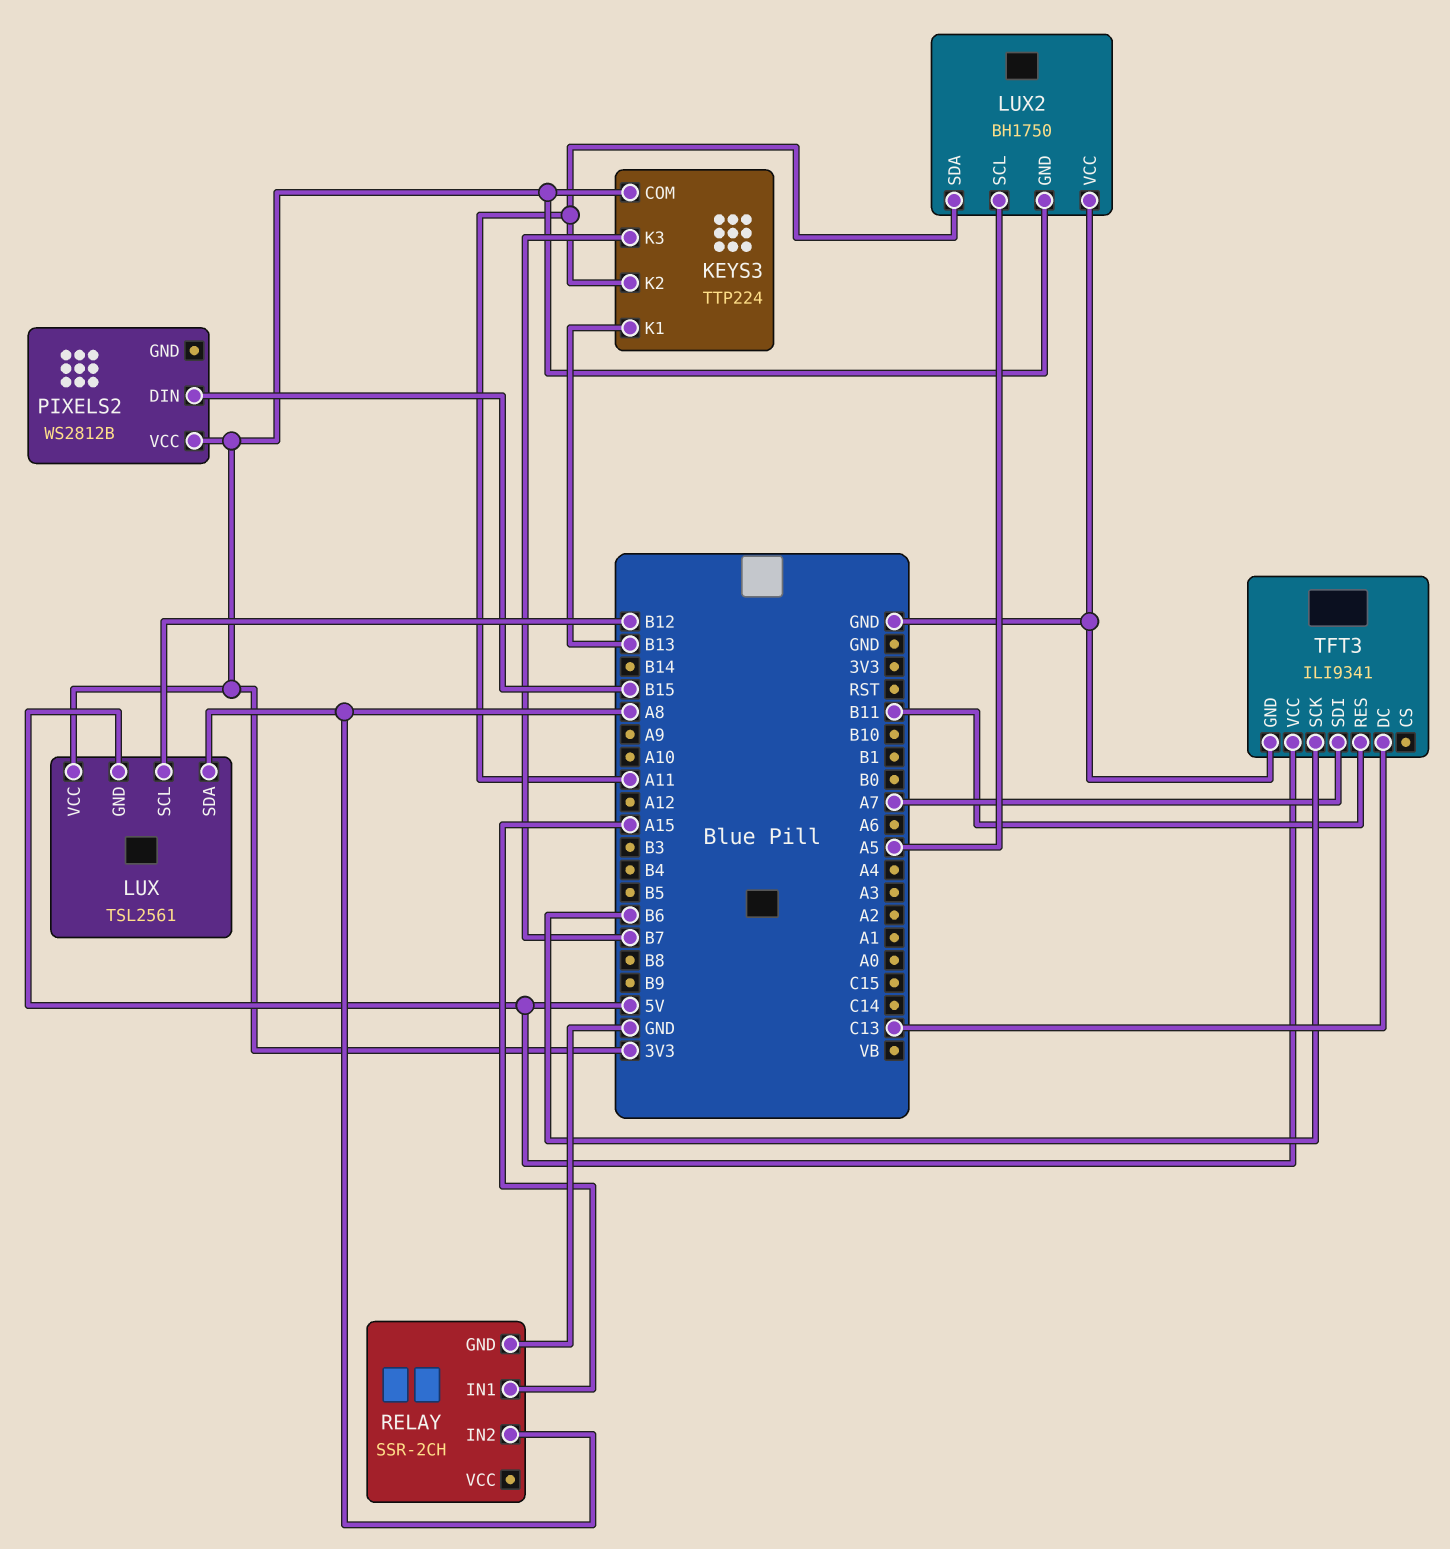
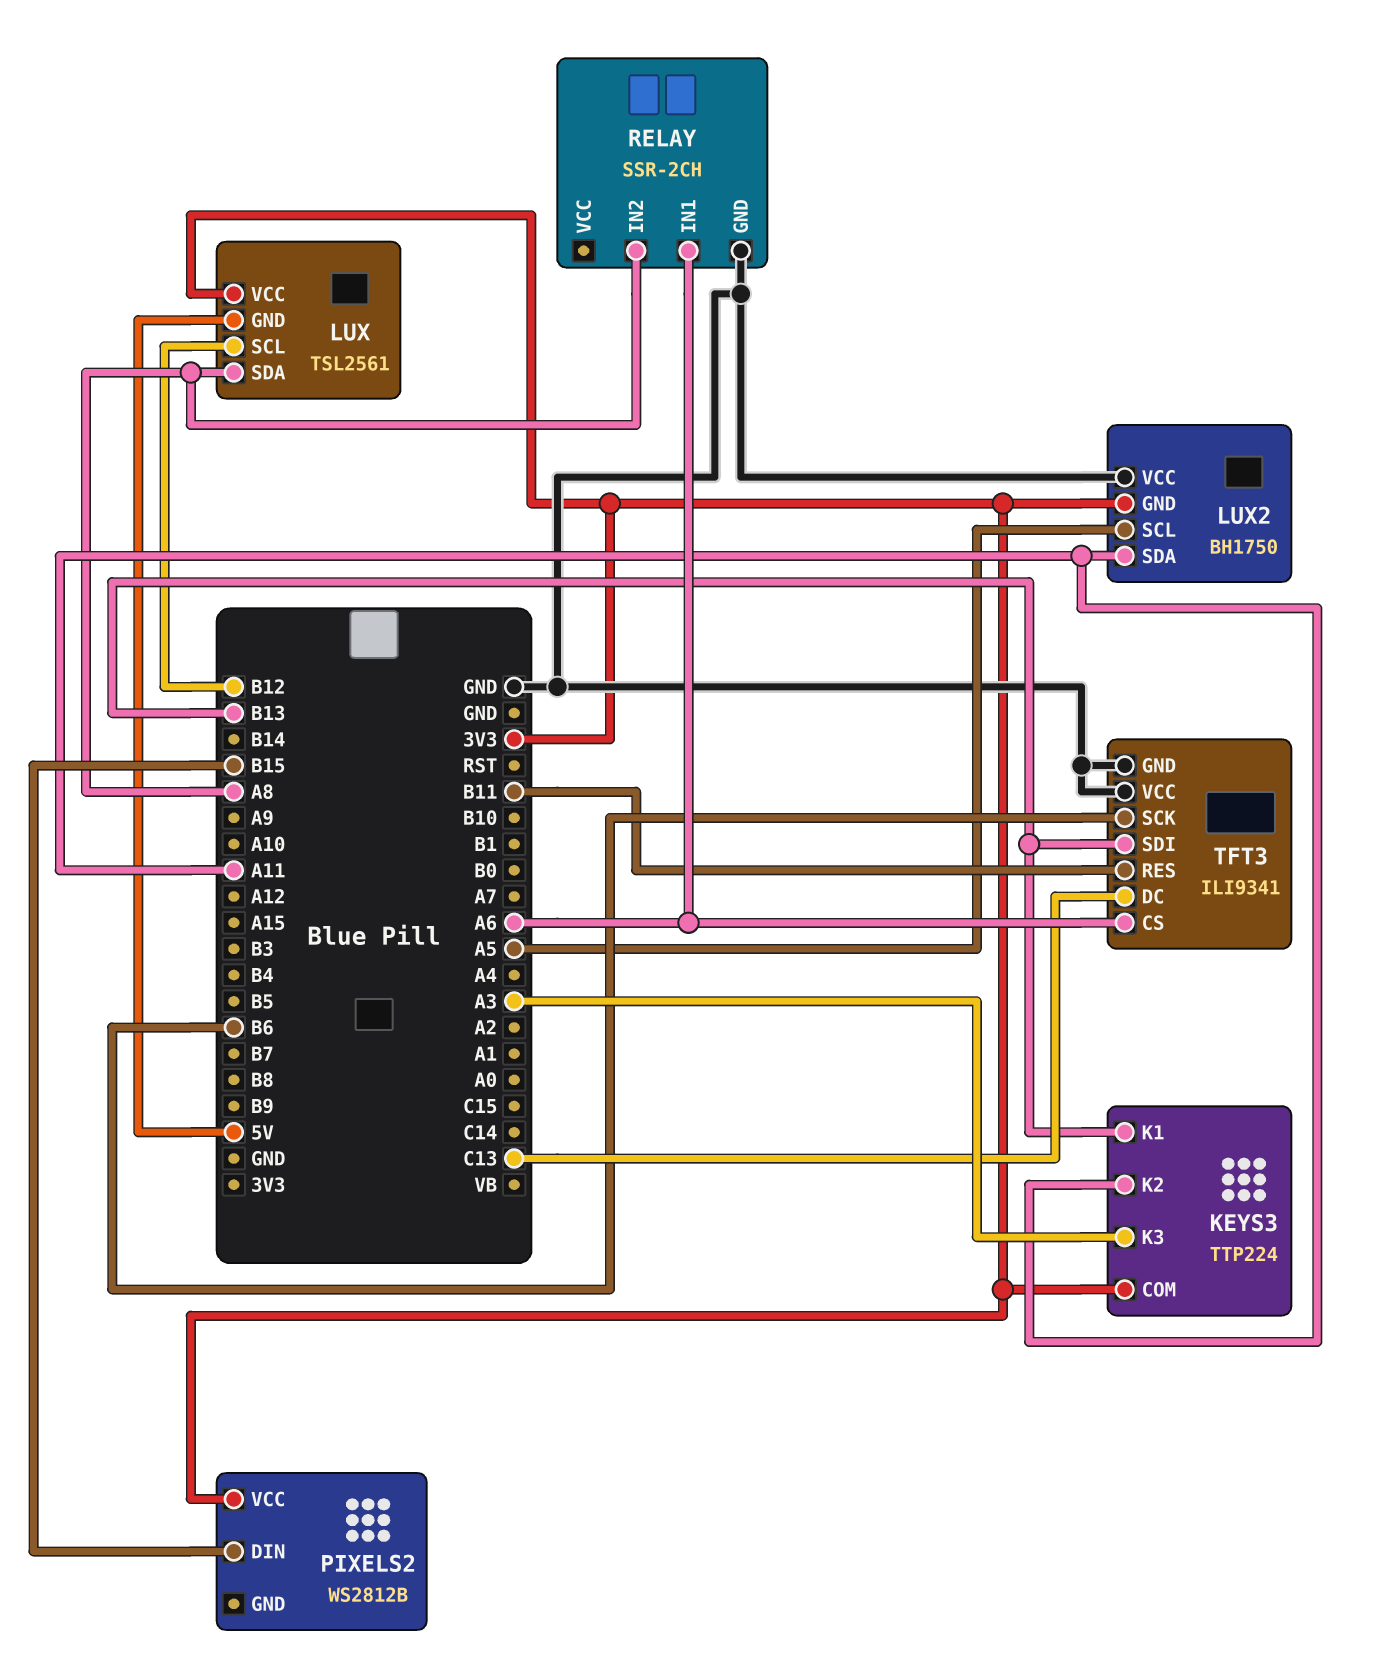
KEYS3 pin K3: B7 -> A3
RELAY pin IN1: A15 -> A6
TFT3 pin CS: none -> A6
TFT3 pin SDI: A7 -> B13
TFT3 pin VCC: 5V -> GND

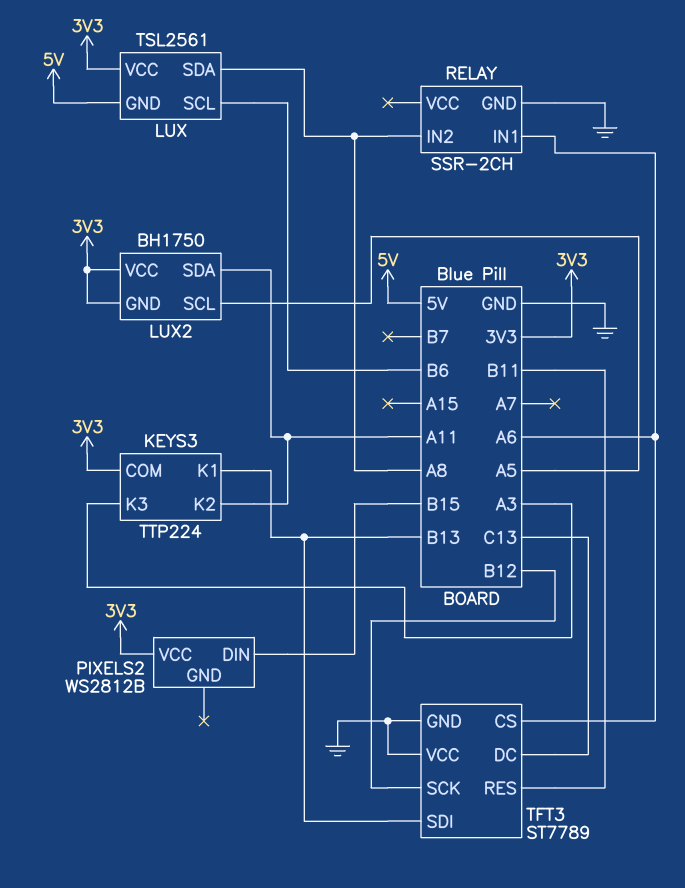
LUX pin SCL: B12 -> B6
LUX2 pin VCC: GND -> 3V3
TFT3: ILI9341 -> ST7789
TFT3 pin SCK: B6 -> B12

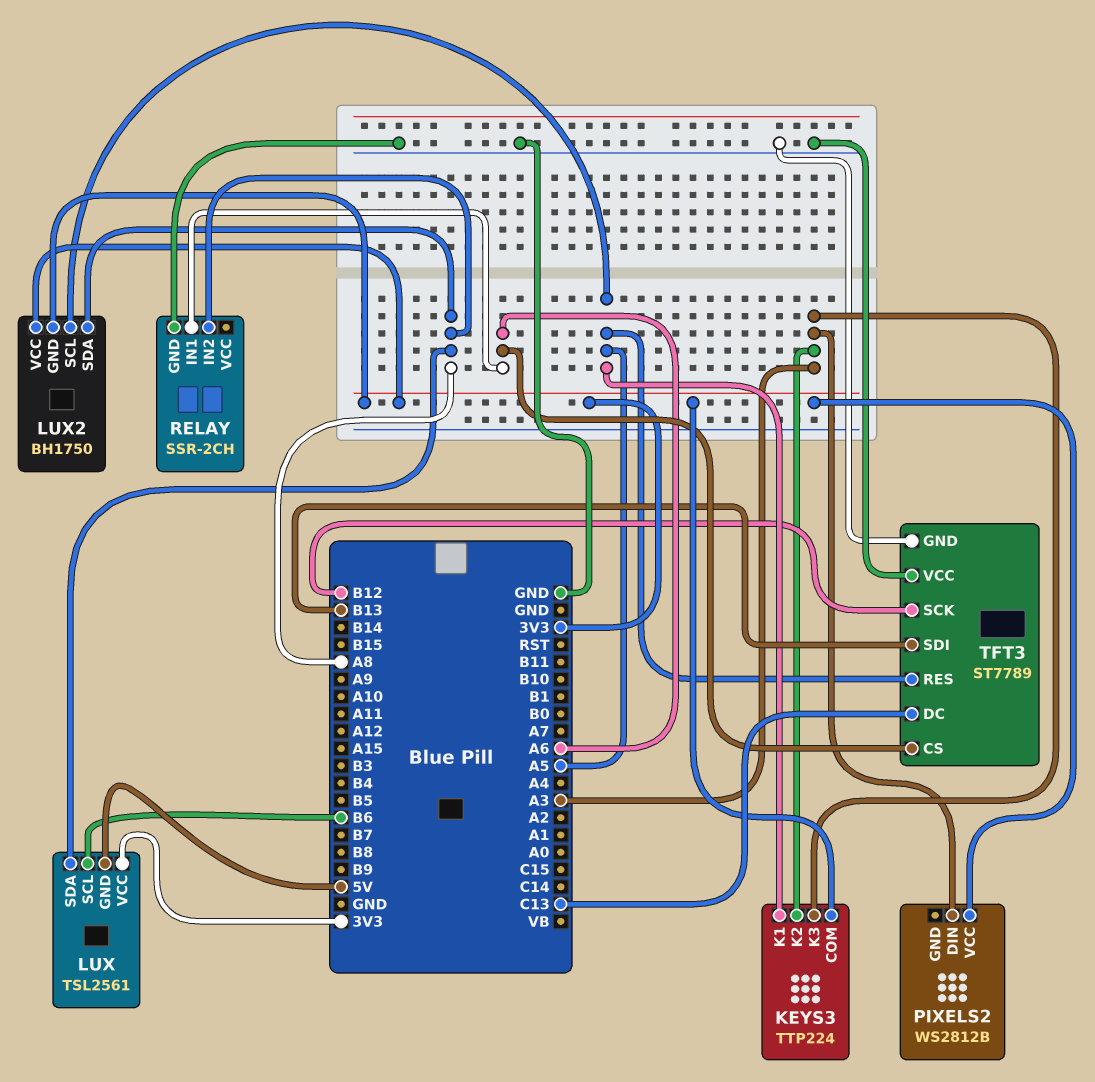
KEYS3 pin K1: B13 -> A5
KEYS3 pin K2: A11 -> A3
LUX2 pin SDA: A11 -> A8
PIXELS2 pin DIN: B15 -> A3
TFT3 pin RES: B11 -> A5

